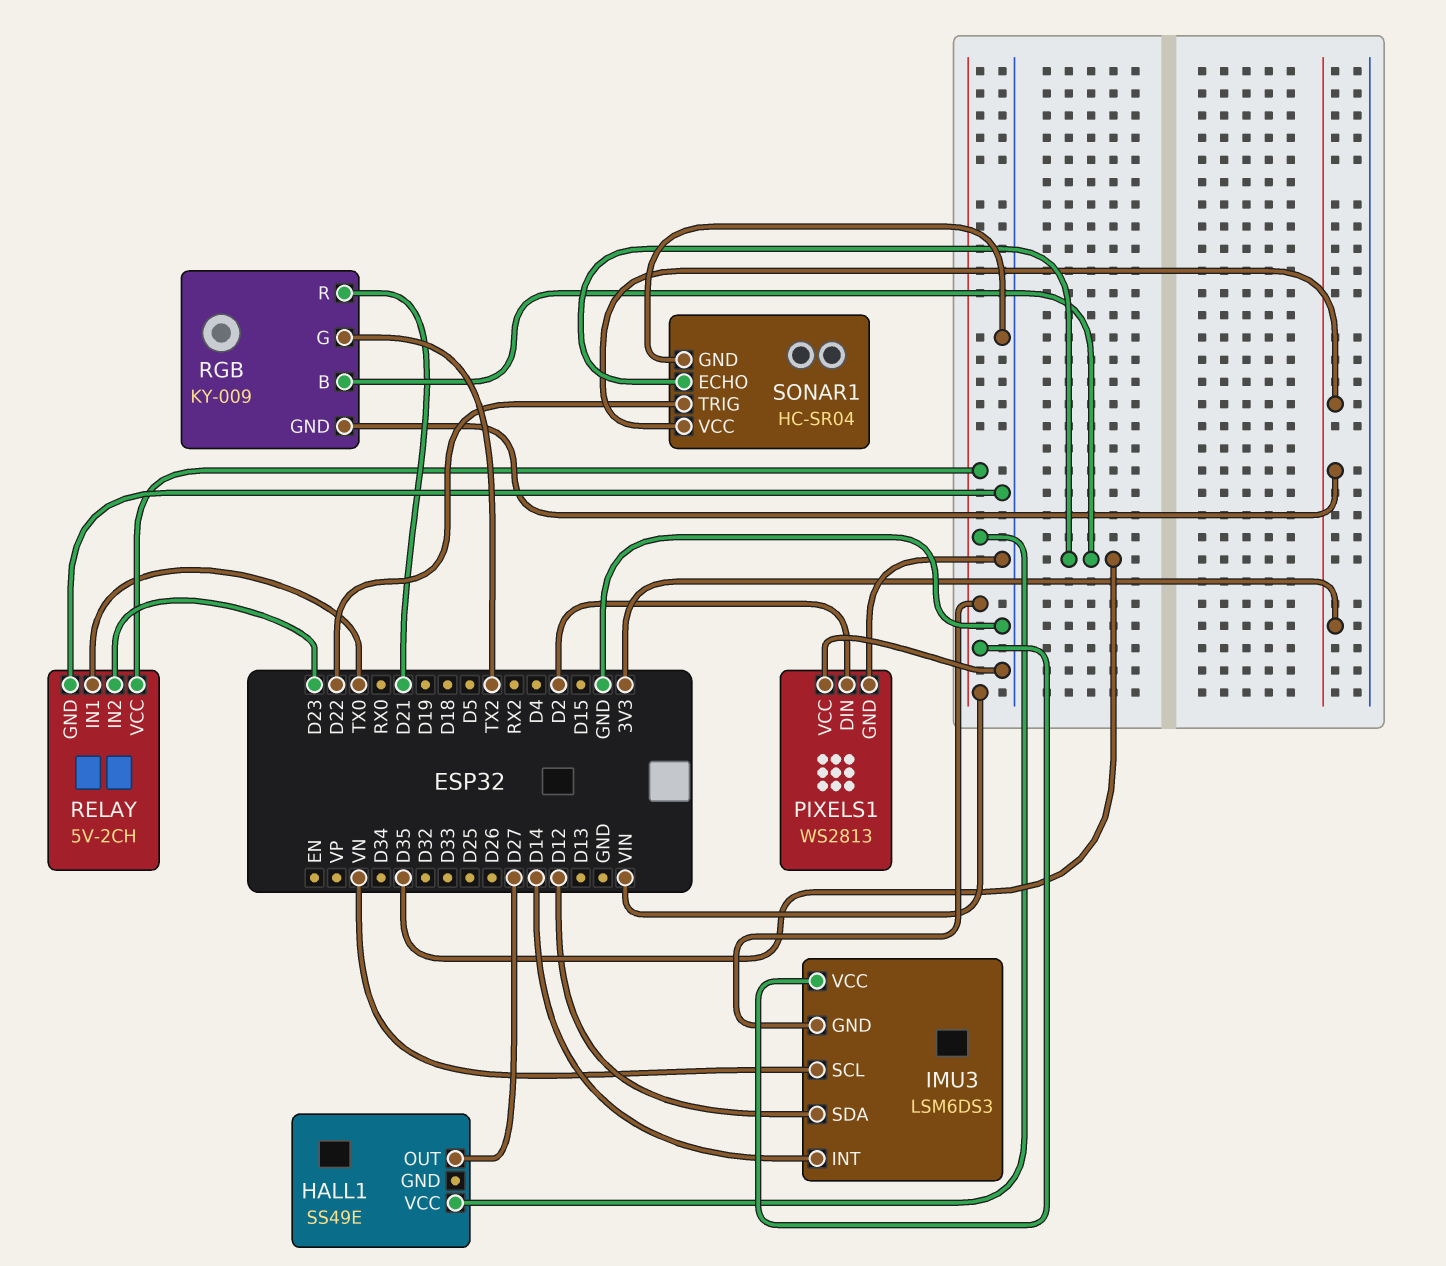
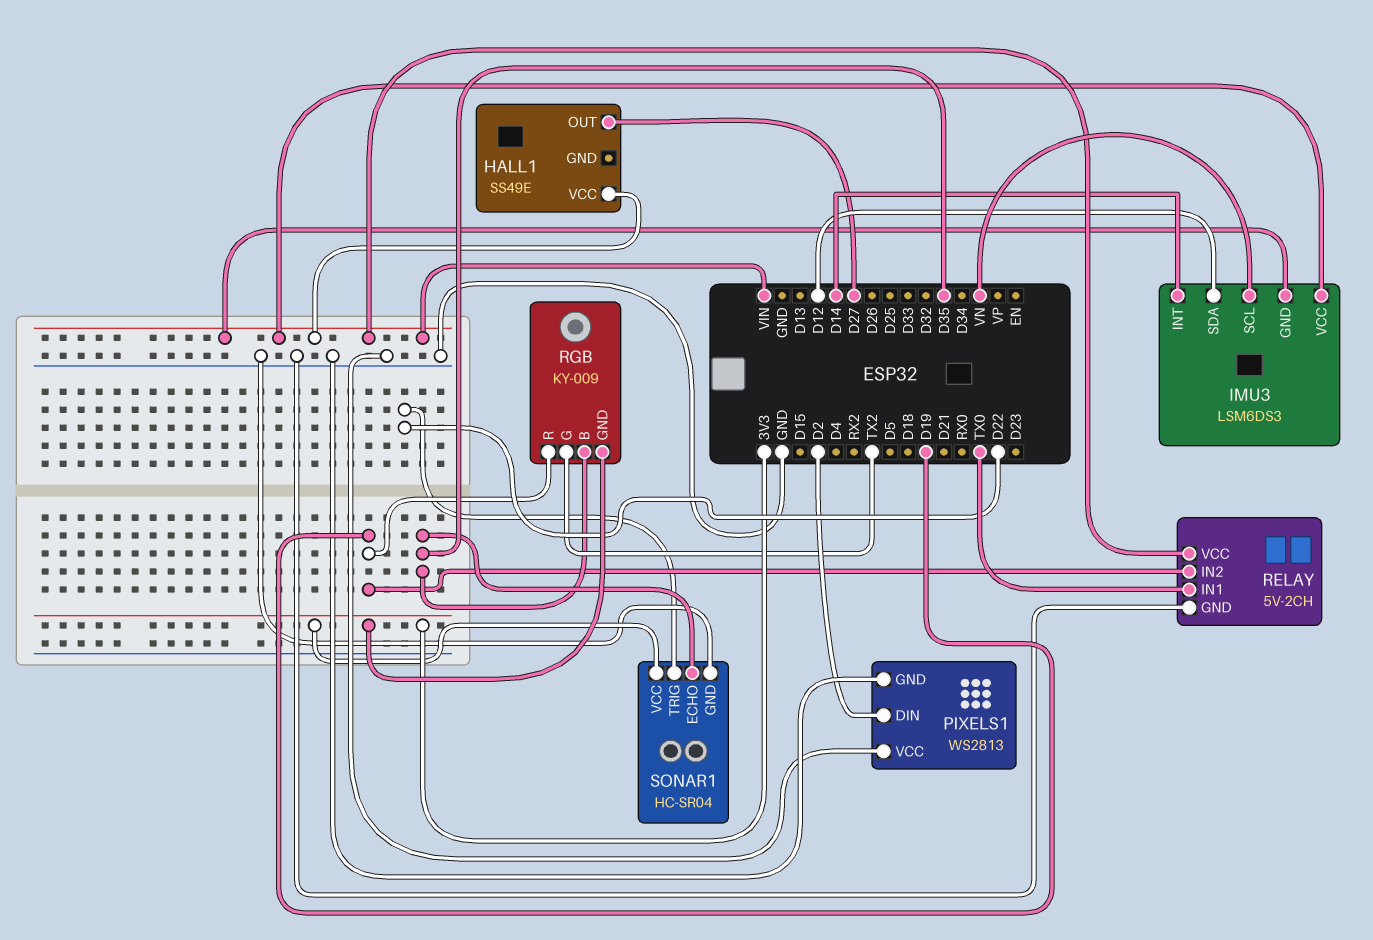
RELAY pin IN2: D23 -> D19
RGB pin R: D21 -> D19

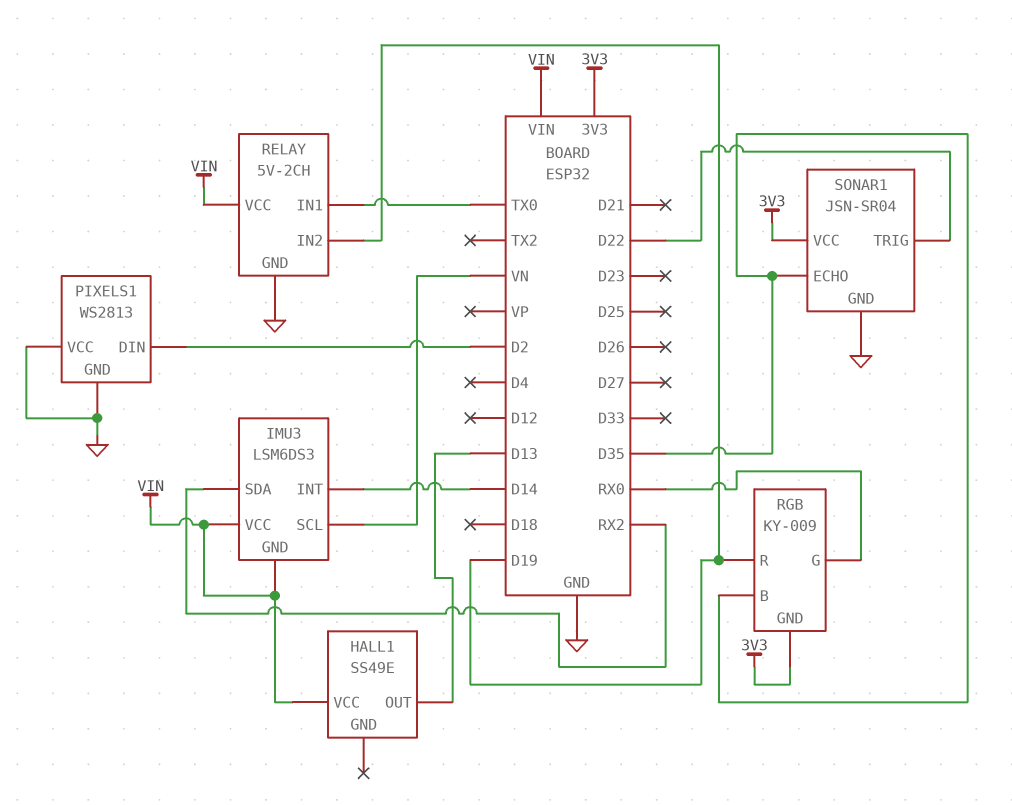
HALL1 pin OUT: D27 -> D13
IMU3 pin SDA: D12 -> RX2
RGB pin G: TX2 -> RX0
SONAR1: HC-SR04 -> JSN-SR04

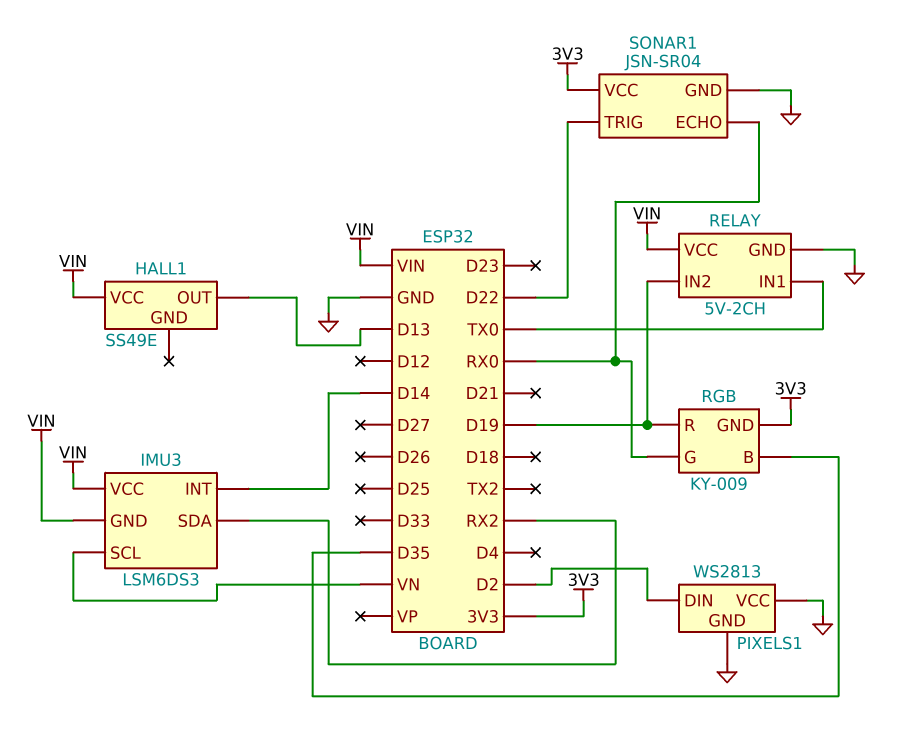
SONAR1 pin ECHO: D35 -> RX0

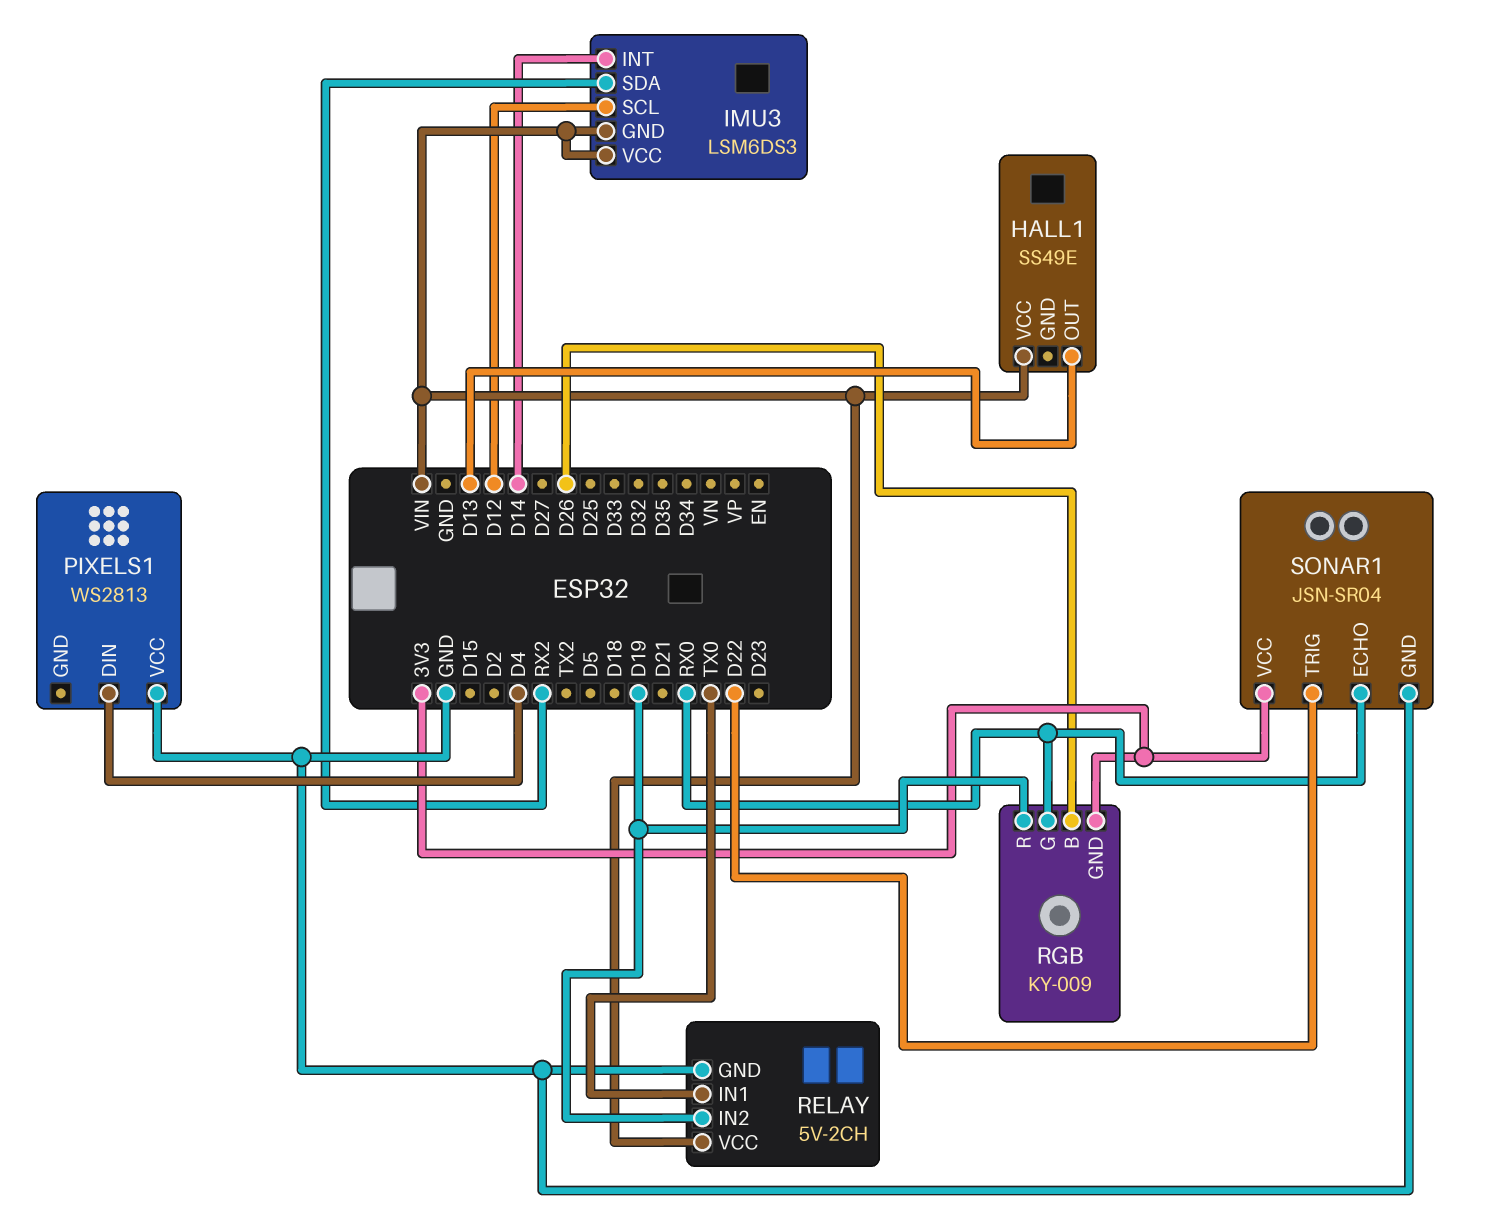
IMU3 pin SCL: VN -> D12
PIXELS1 pin DIN: D2 -> D4
PIXELS1 pin GND: GND -> none
RGB pin B: D35 -> D26

